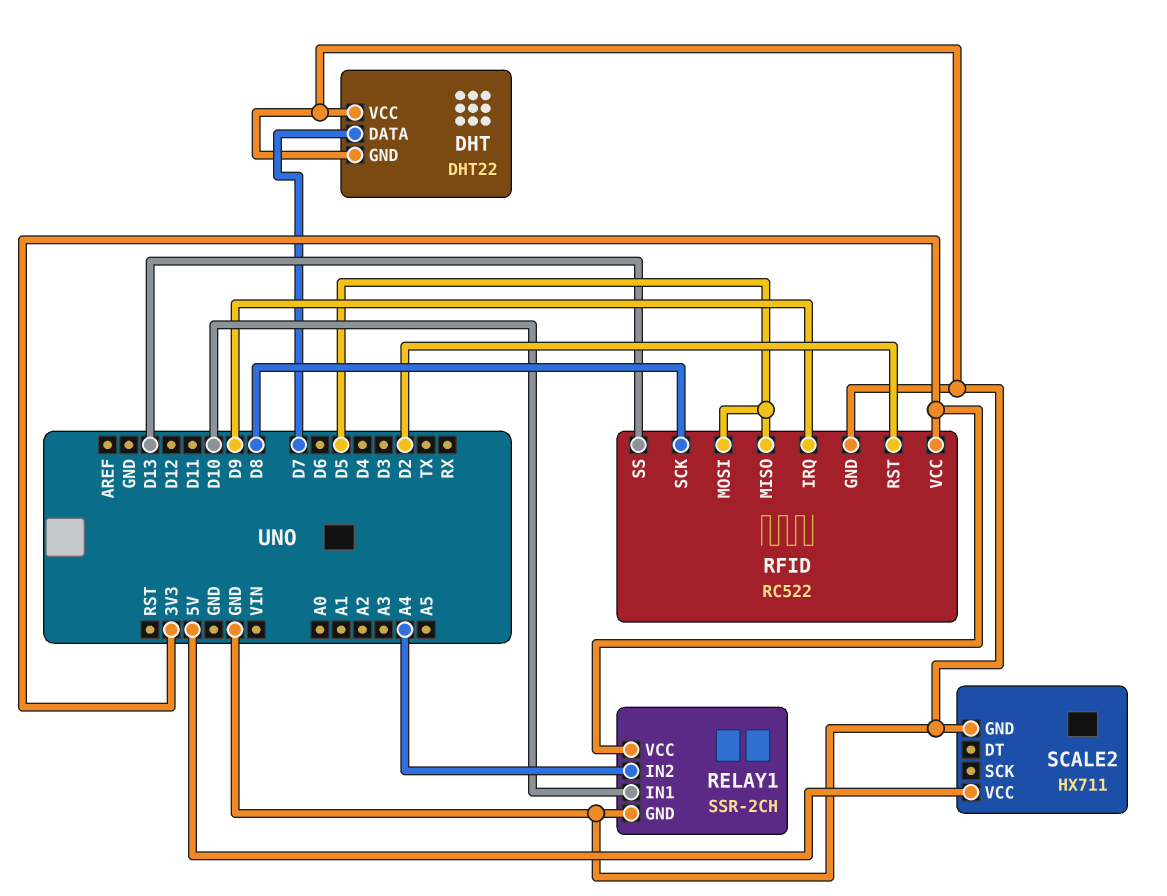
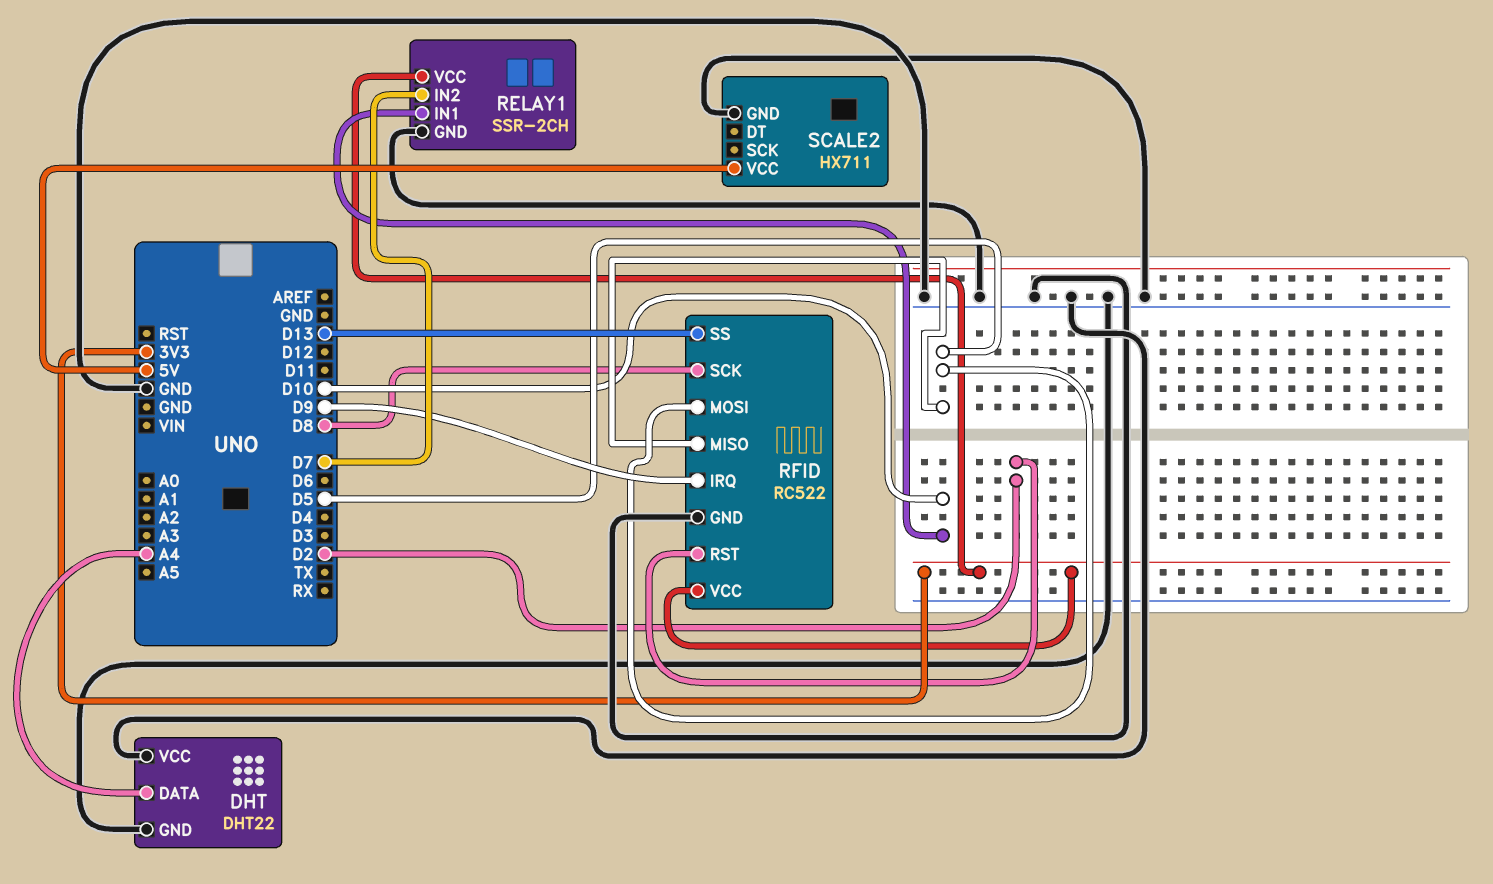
DHT pin DATA: D7 -> A4
RELAY1 pin IN2: A4 -> D7

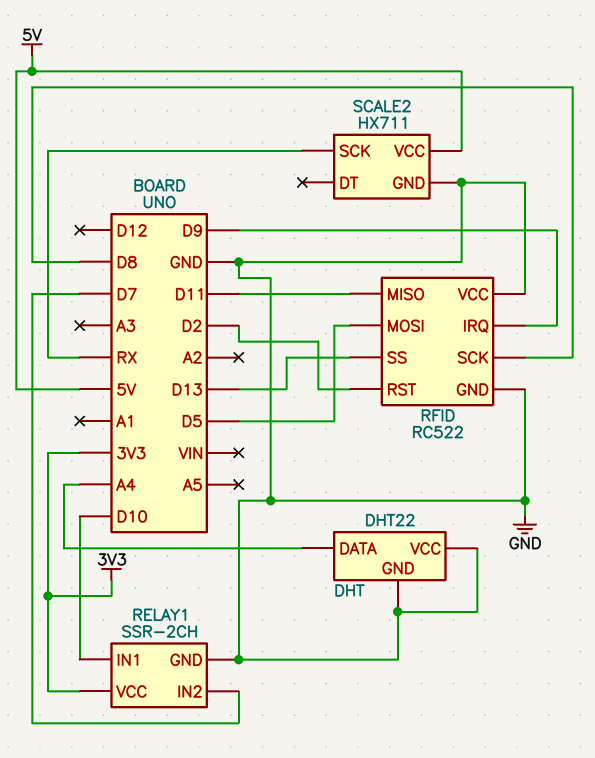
RFID pin MISO: D5 -> D11
RFID pin VCC: 3V3 -> GND
SCALE2 pin SCK: none -> RX

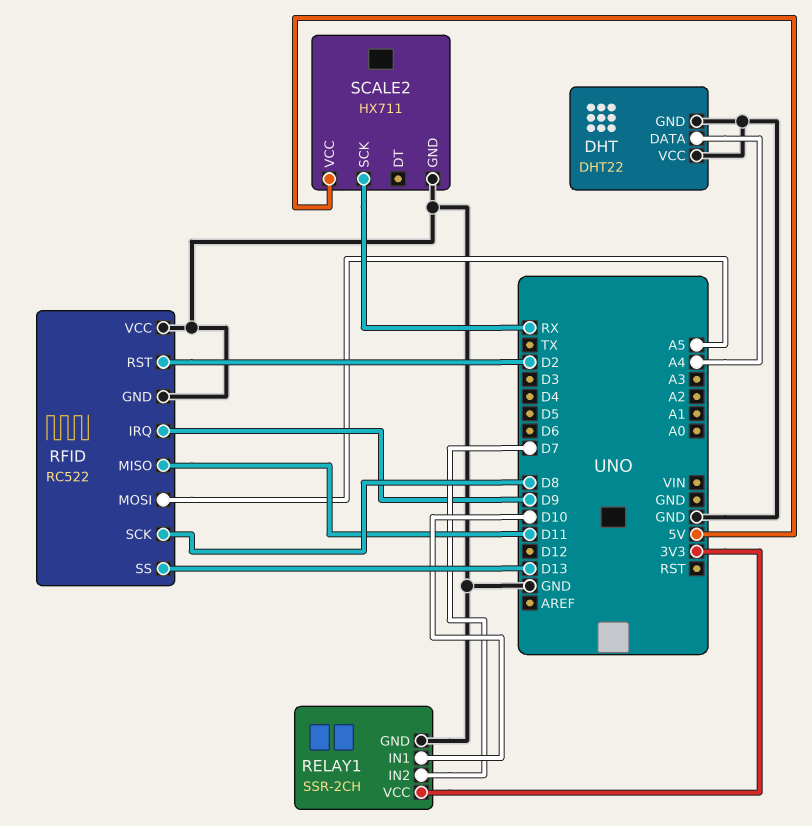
RFID pin MOSI: D5 -> A5

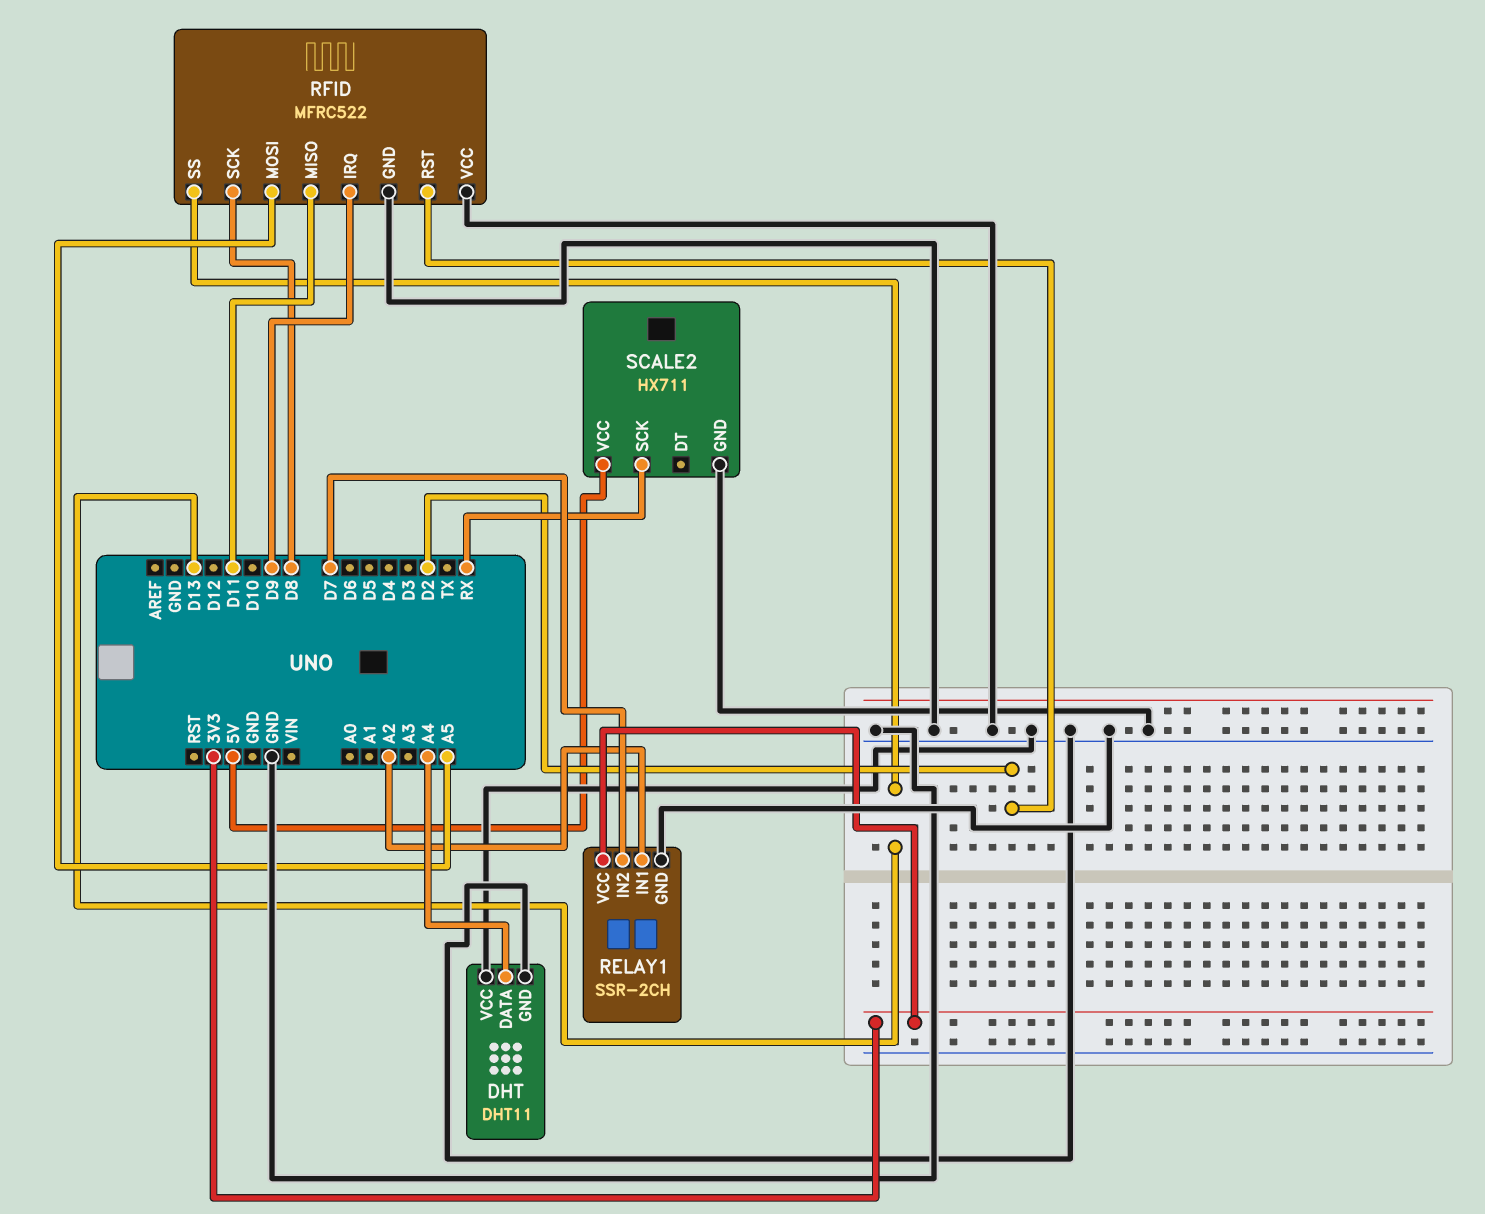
DHT: DHT22 -> DHT11
RELAY1 pin IN1: D10 -> A2
RFID: RC522 -> MFRC522

